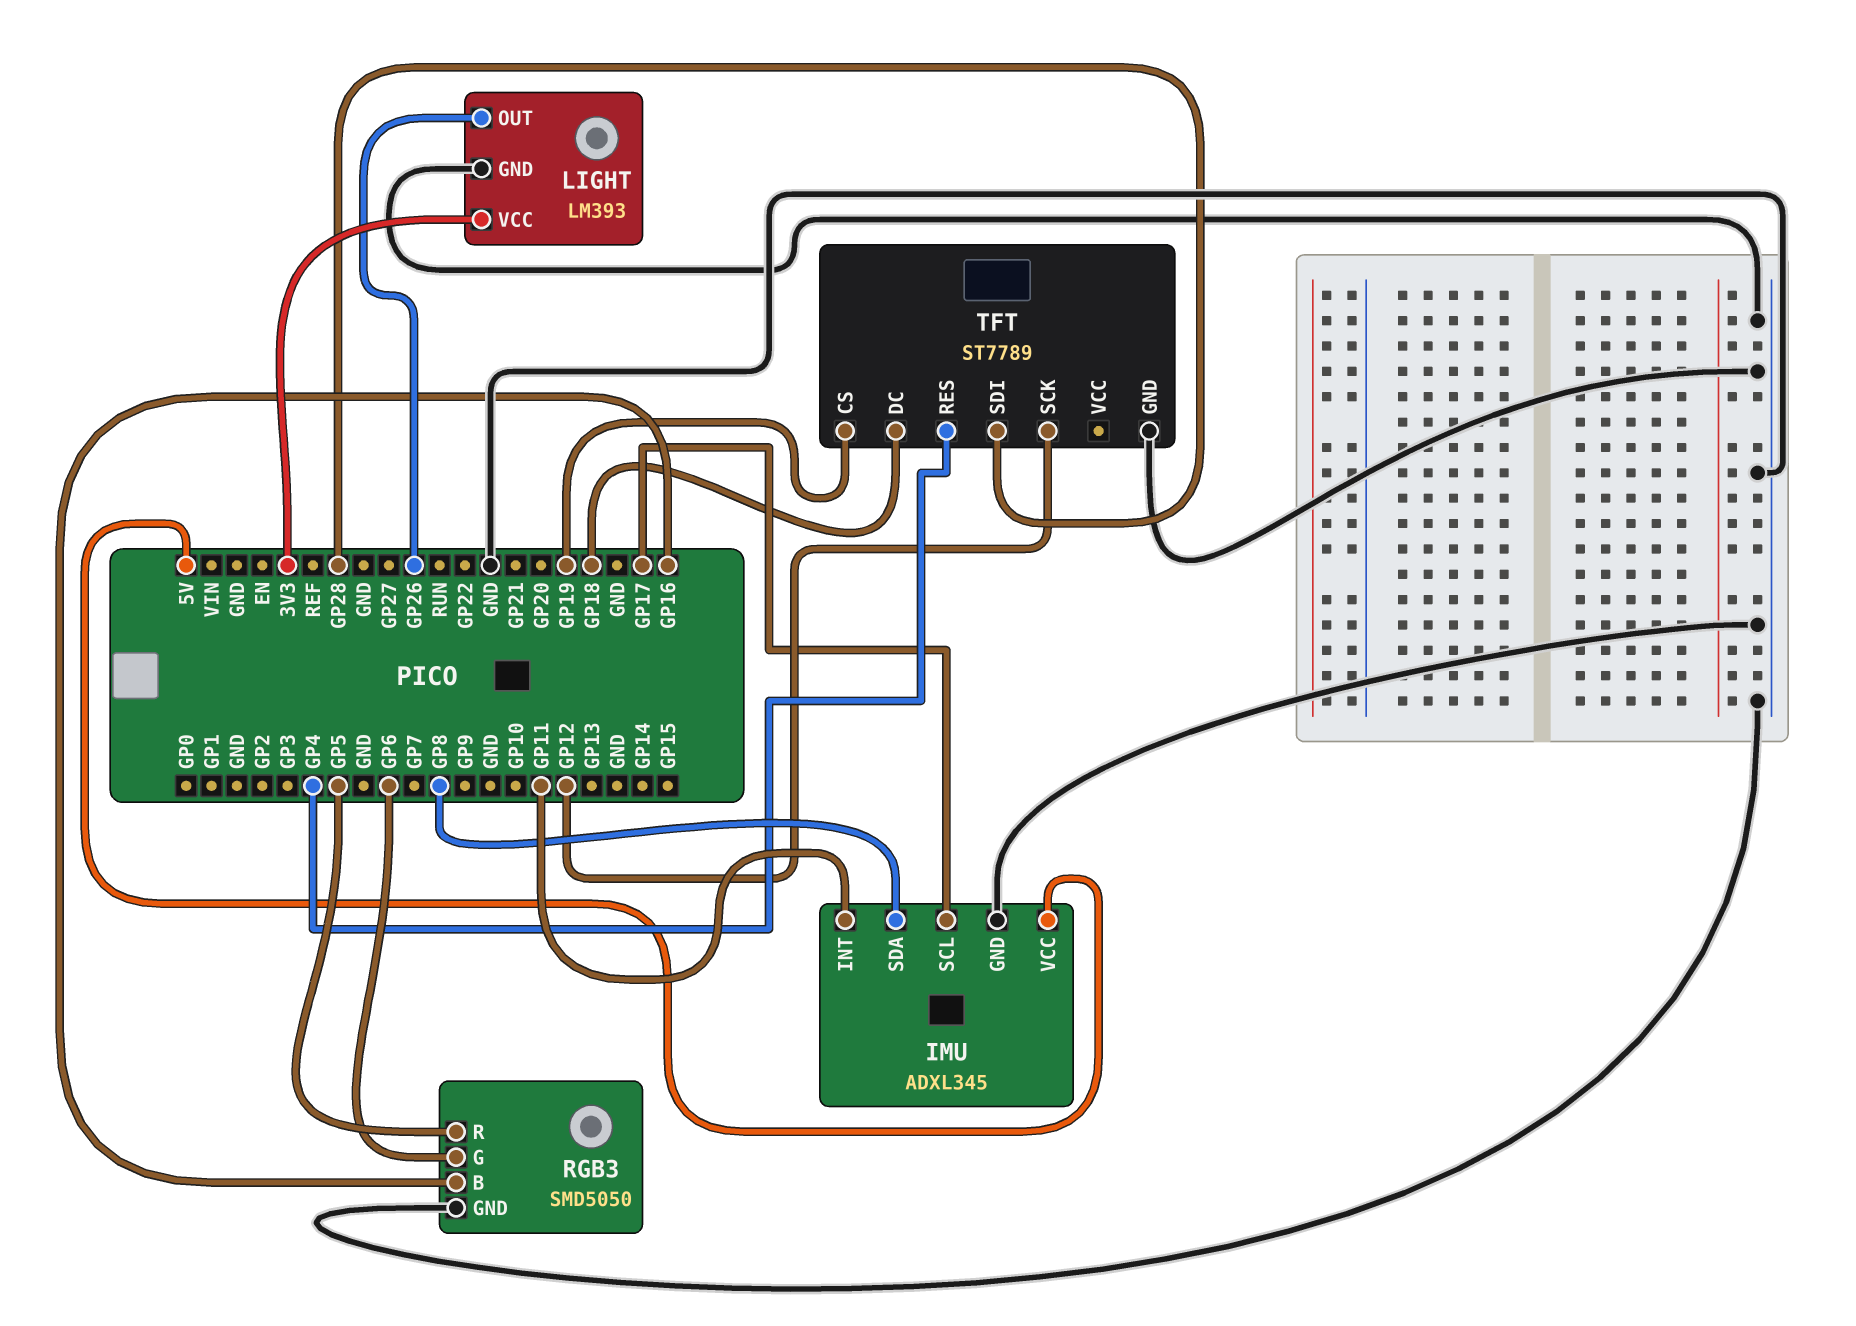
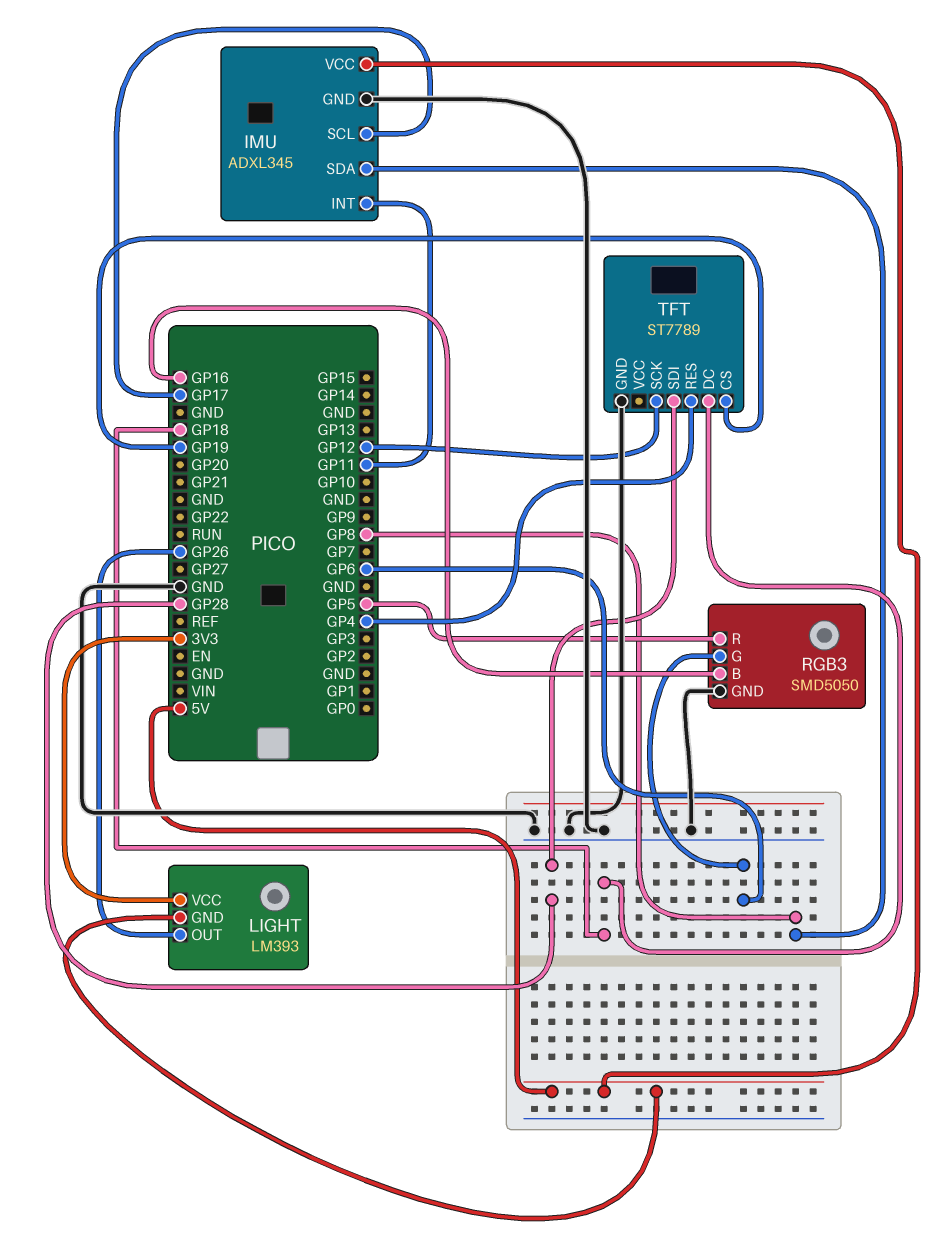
LIGHT pin GND: GND -> 5V

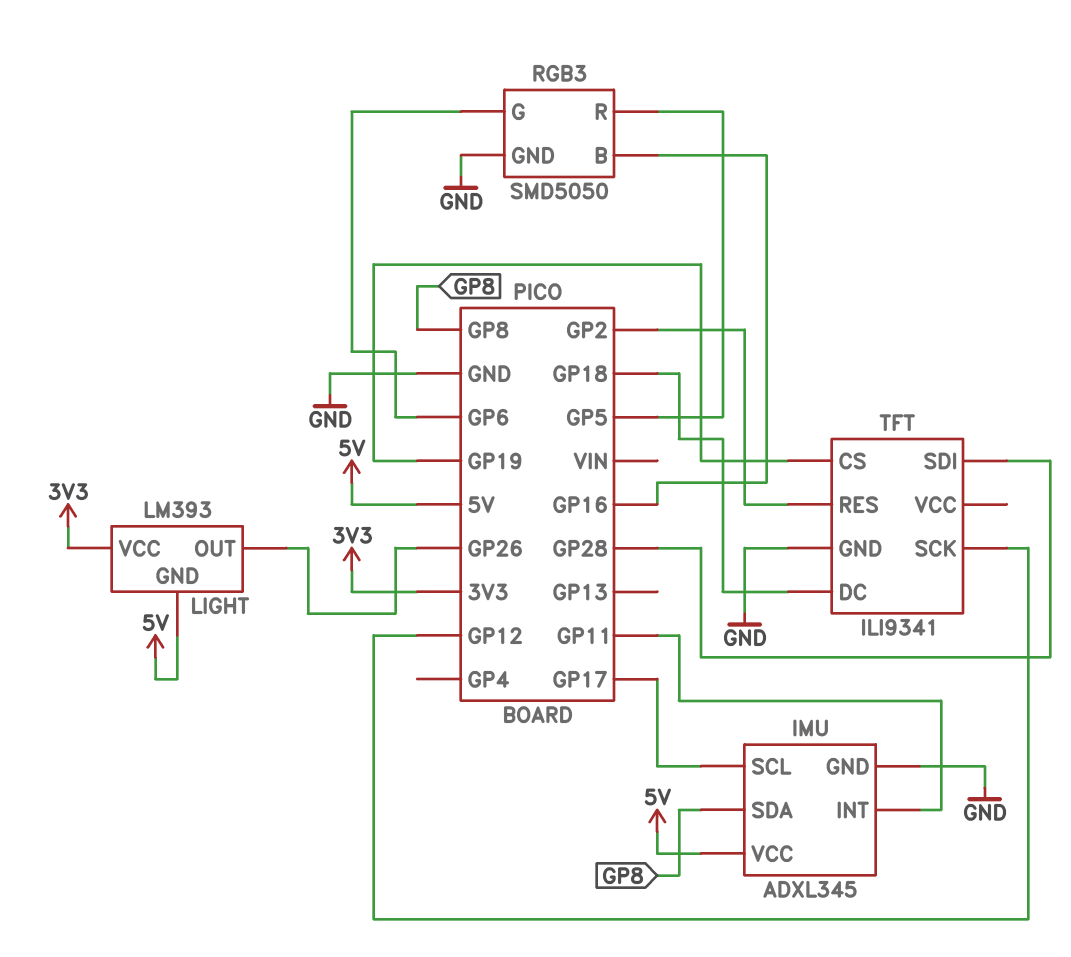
TFT: ST7789 -> ILI9341
TFT pin RES: GP4 -> GP2

